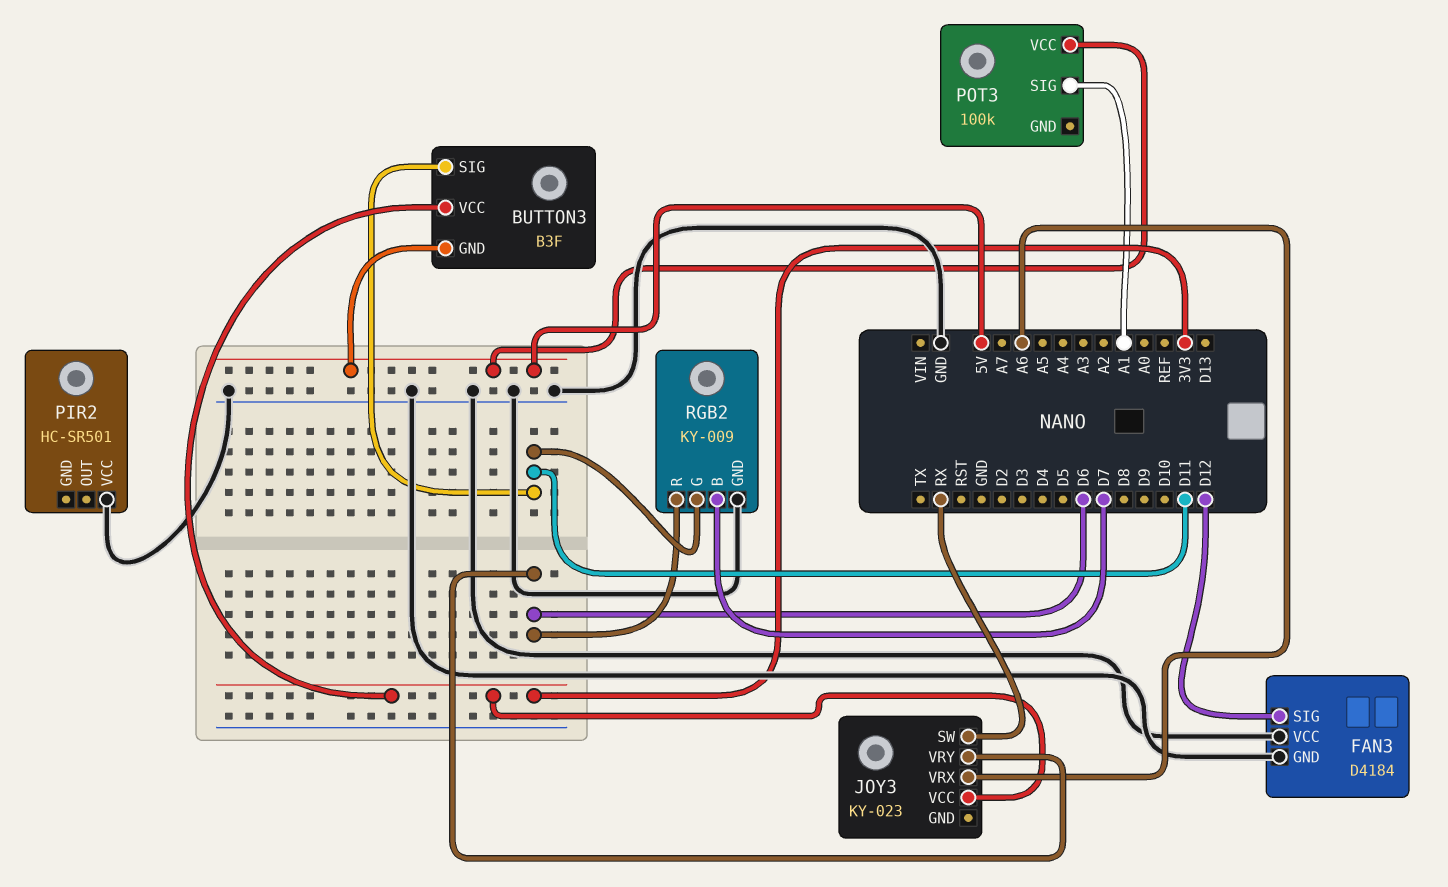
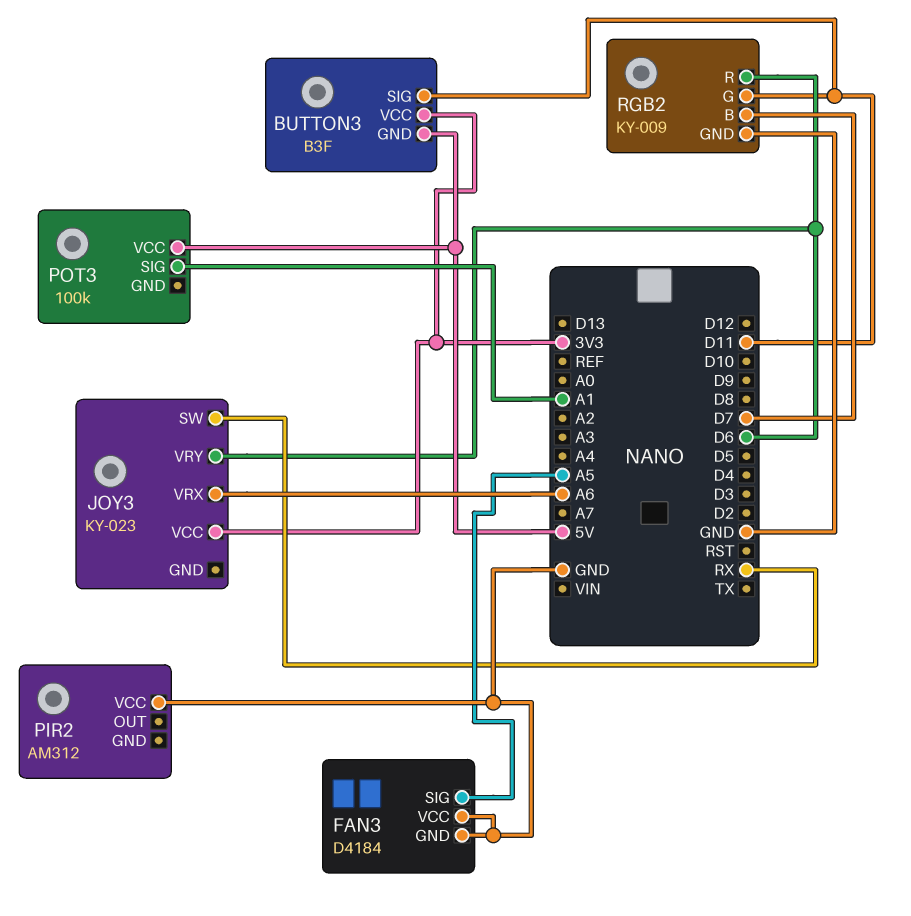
FAN3 pin SIG: D12 -> A5
PIR2: HC-SR501 -> AM312

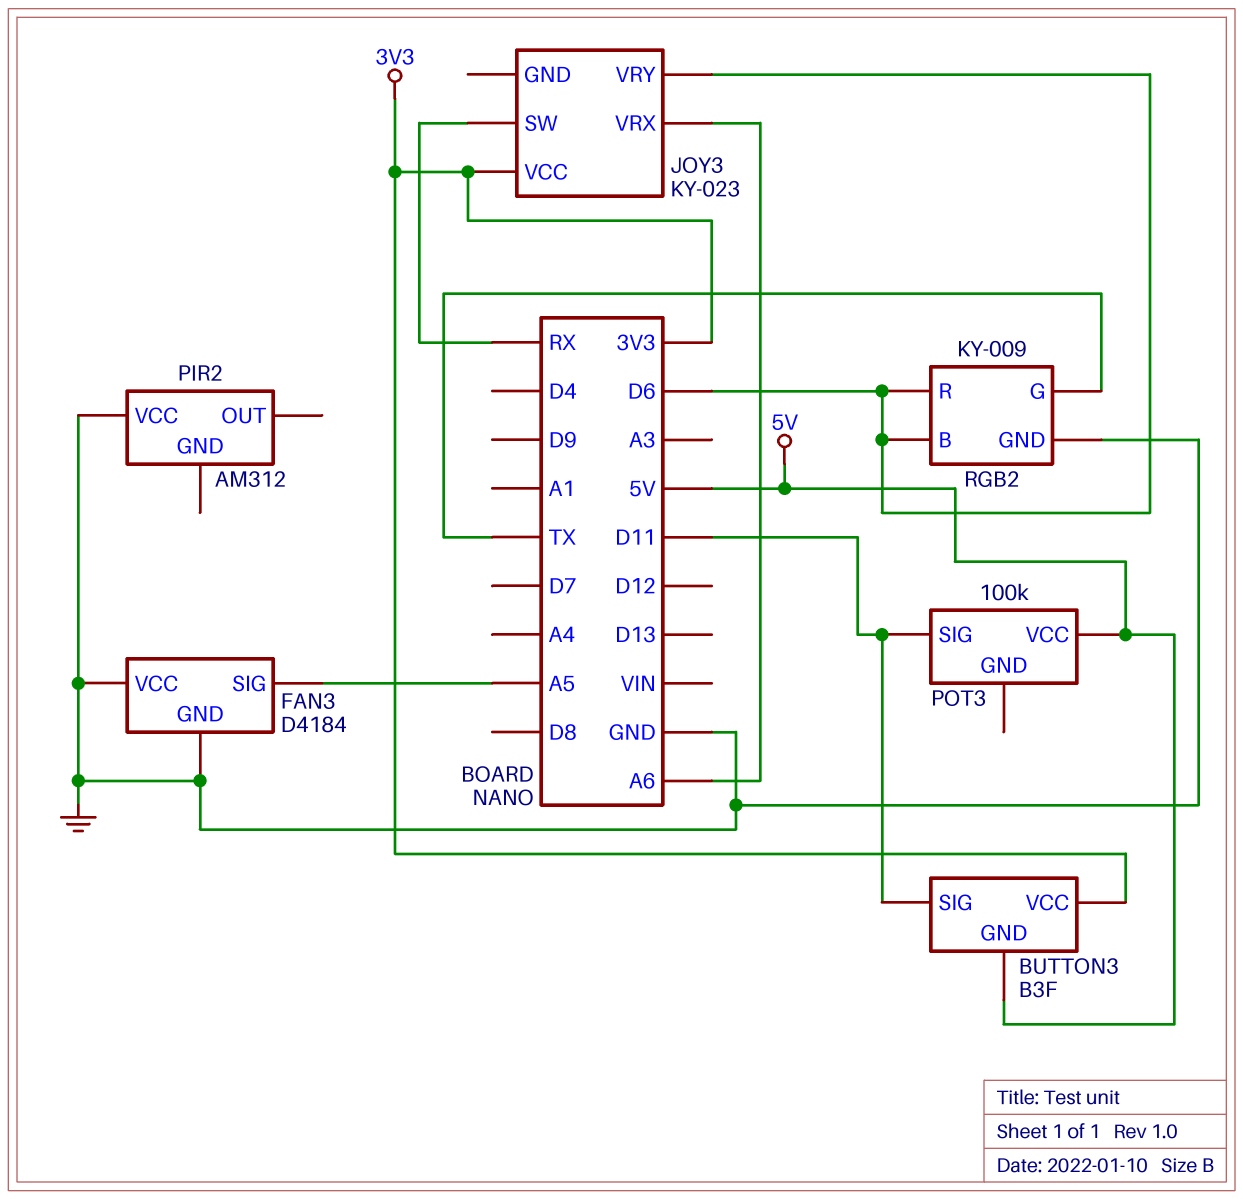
POT3 pin SIG: A1 -> D11
RGB2 pin B: D7 -> D6
RGB2 pin G: D11 -> TX

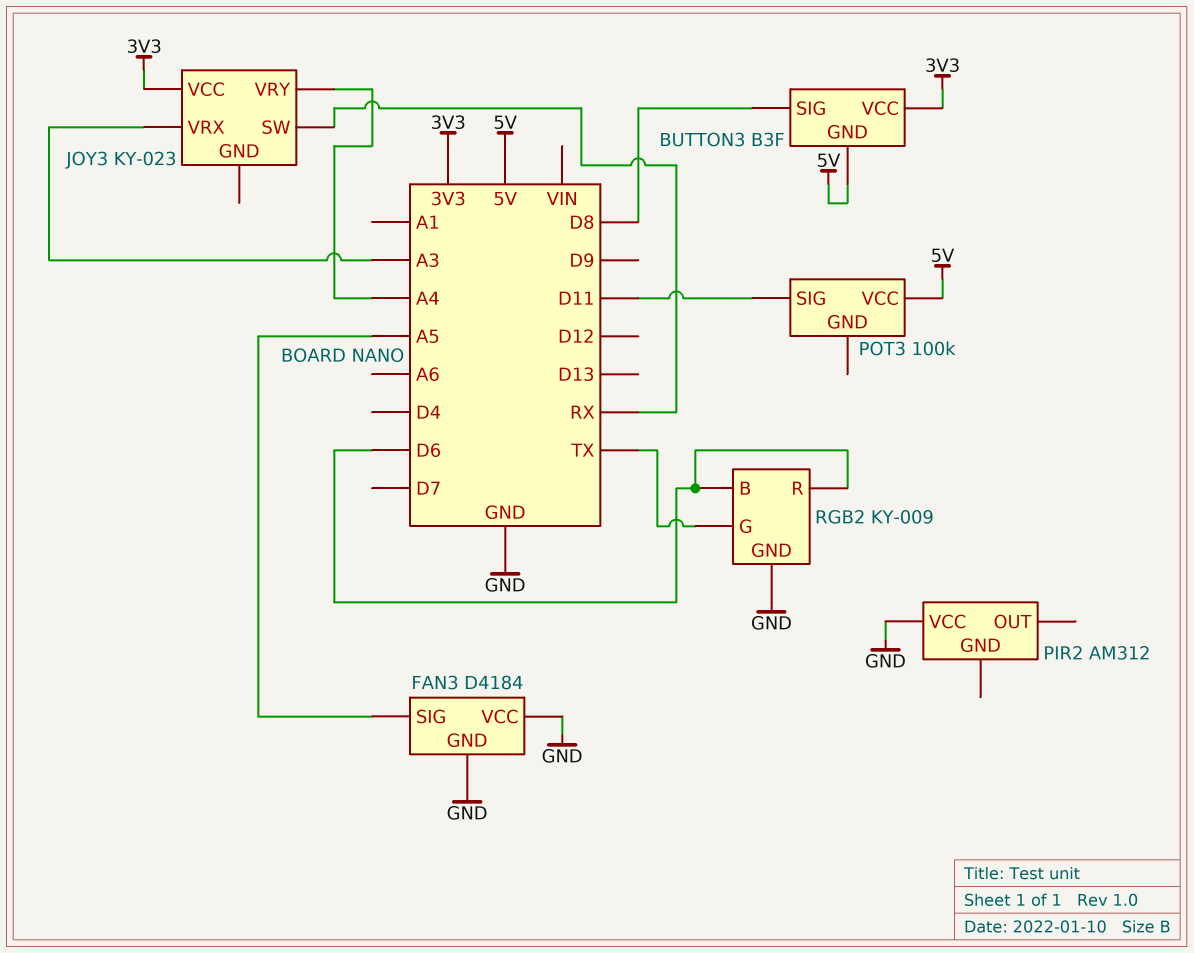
BUTTON3 pin SIG: D11 -> D8
JOY3 pin VRX: A6 -> A3
JOY3 pin VRY: D6 -> A4

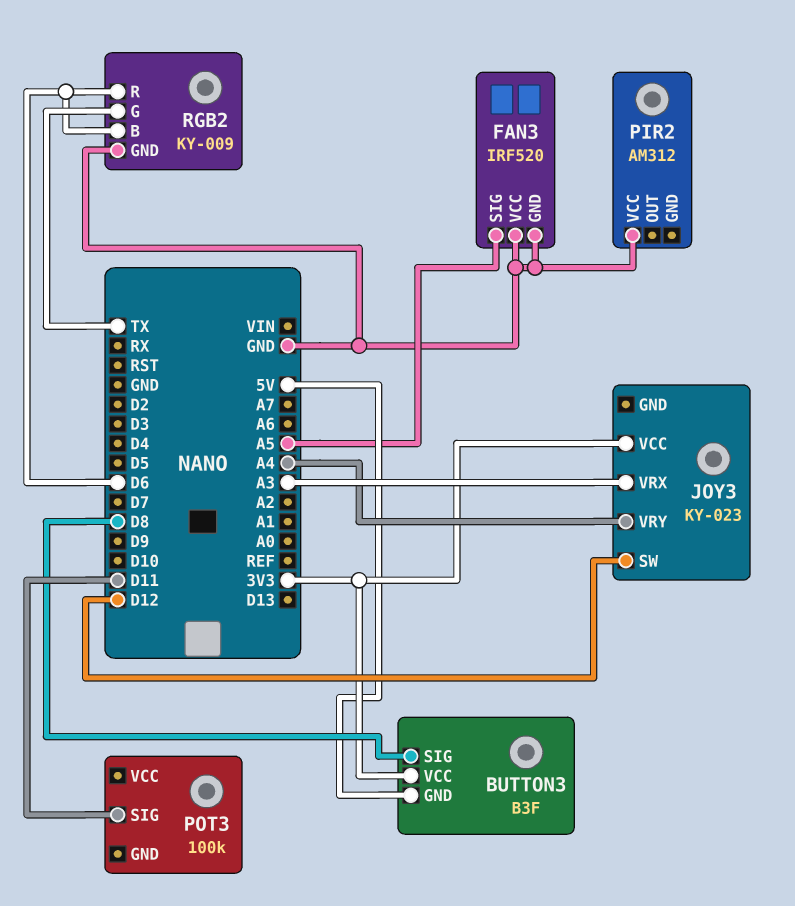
FAN3: D4184 -> IRF520
JOY3 pin SW: RX -> D12
POT3 pin VCC: 5V -> none

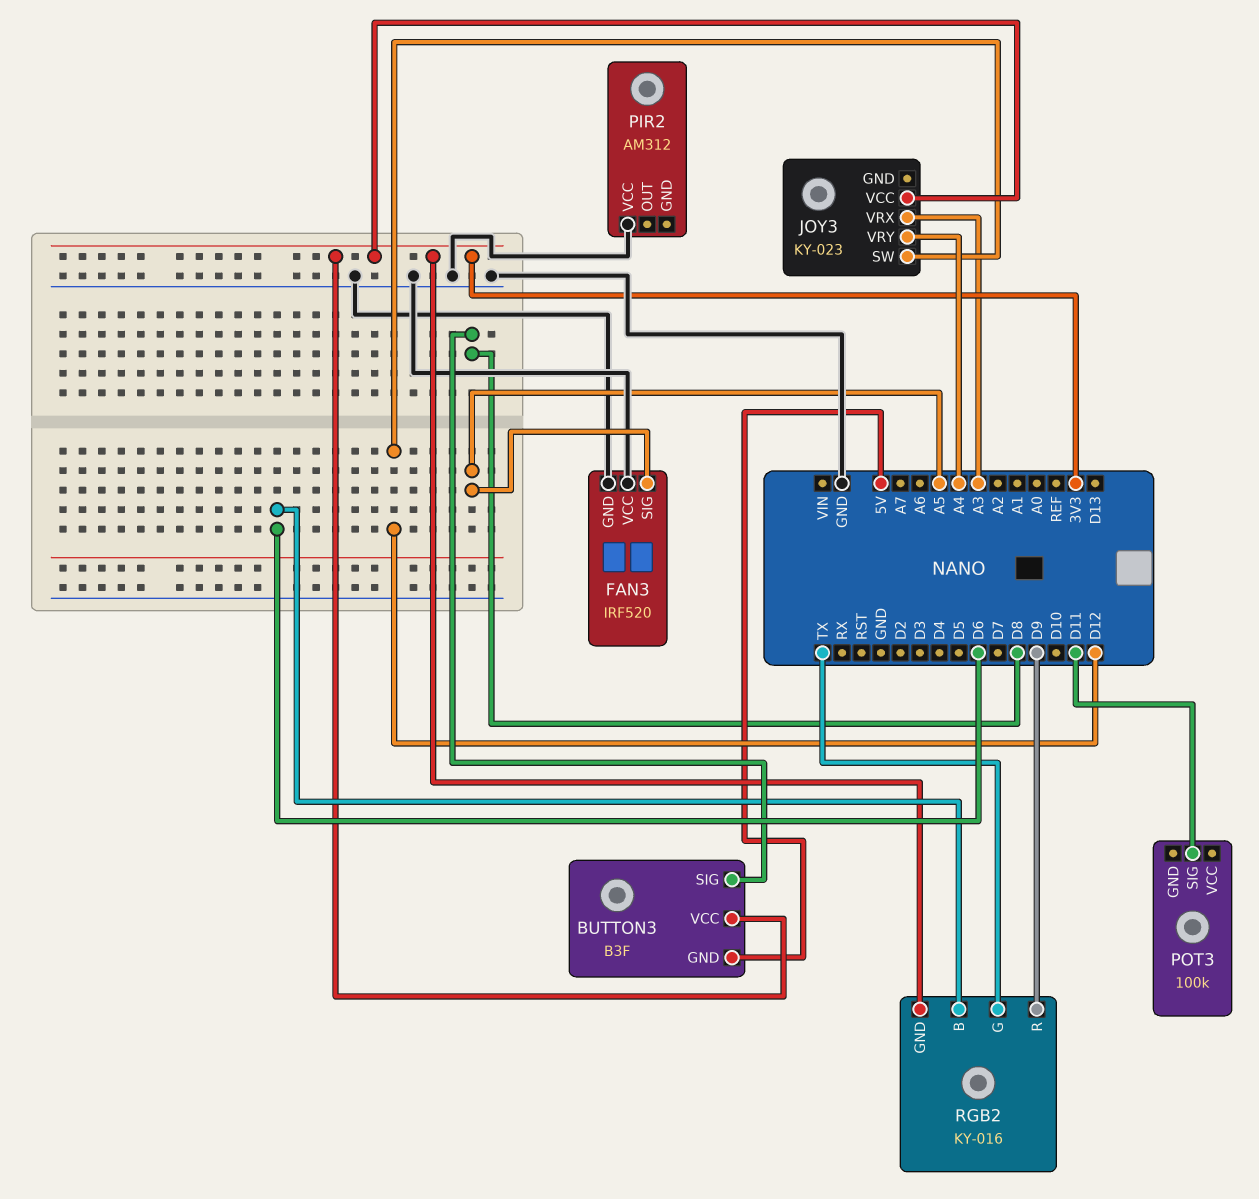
RGB2: KY-009 -> KY-016
RGB2 pin GND: GND -> 3V3
RGB2 pin R: D6 -> D9

